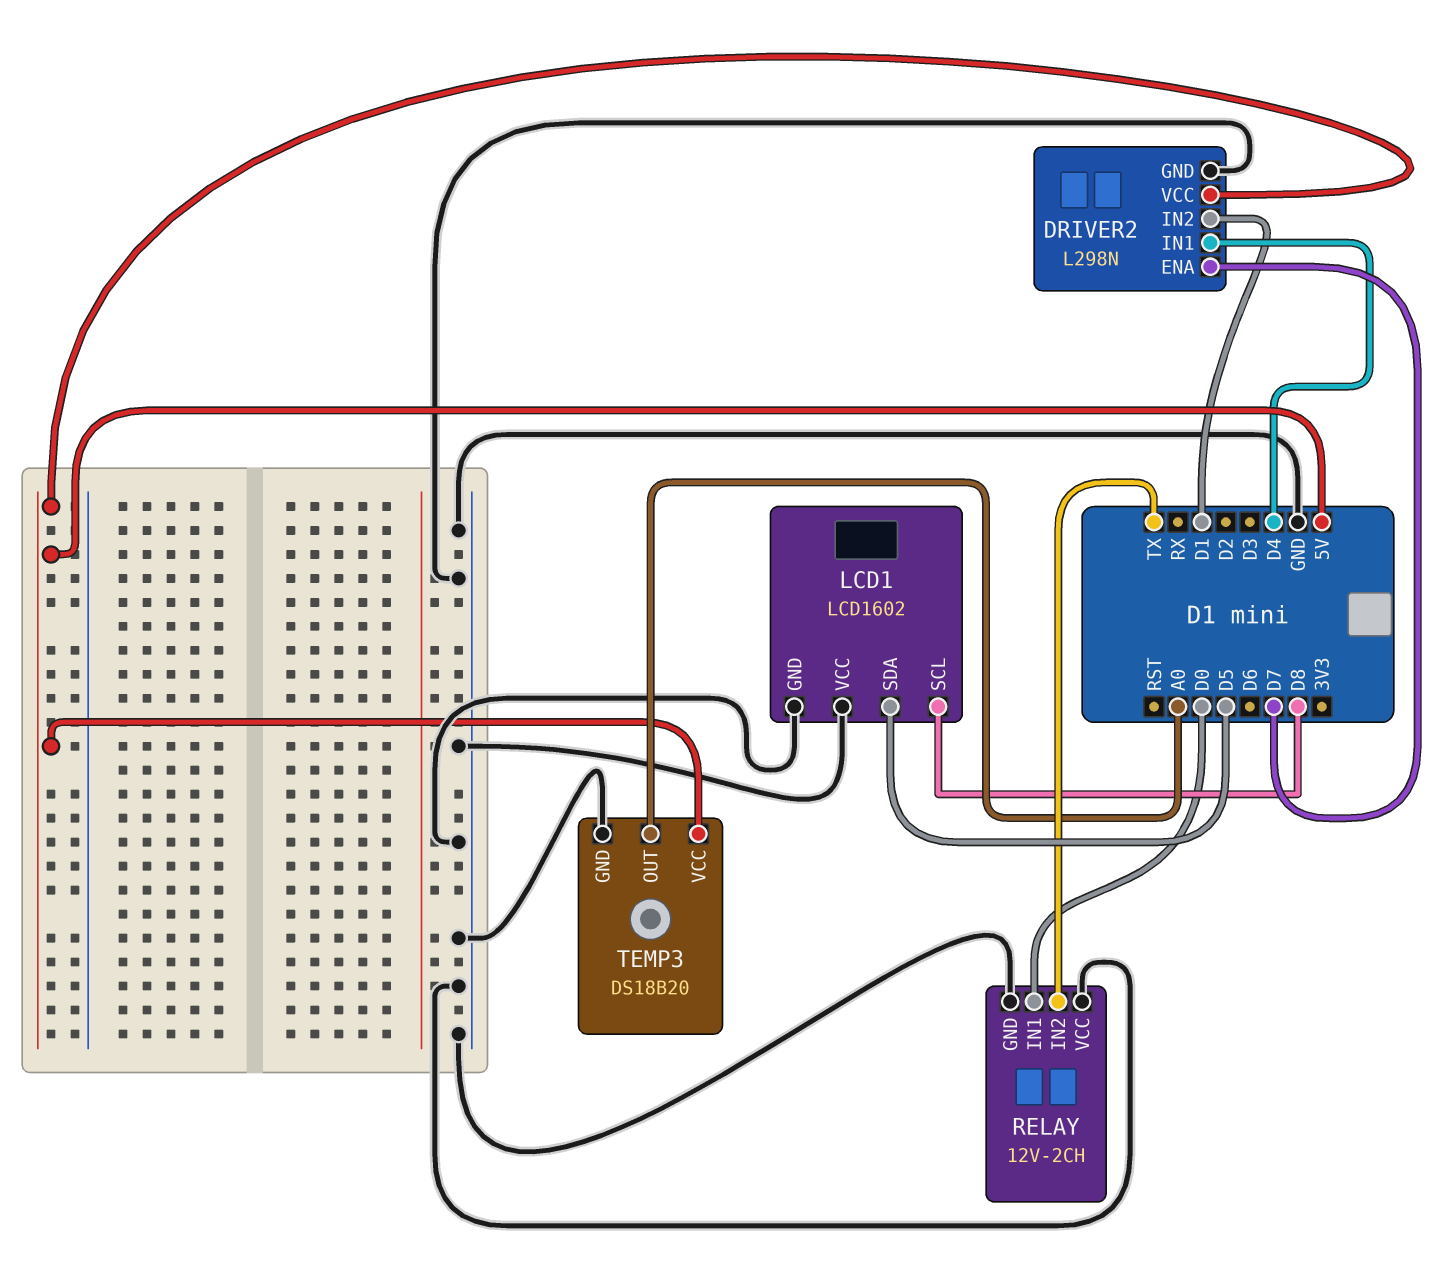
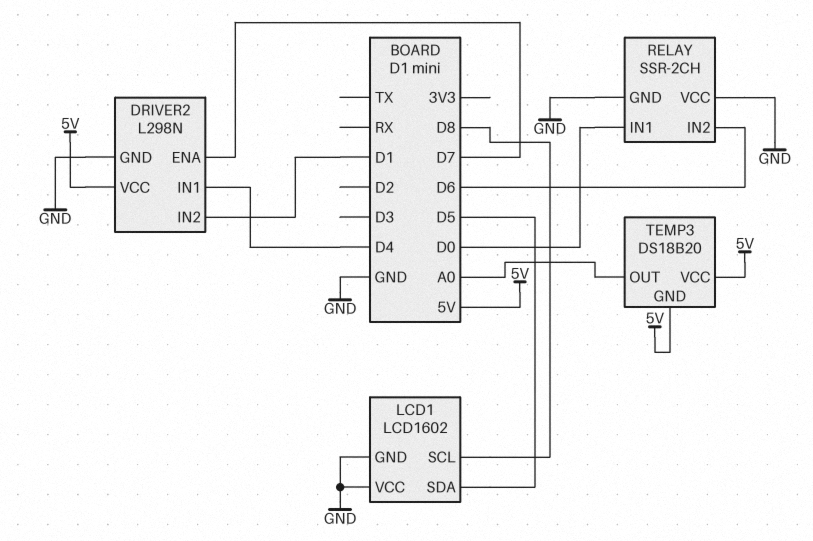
RELAY: 12V-2CH -> SSR-2CH
RELAY pin IN2: TX -> D6
TEMP3 pin GND: GND -> 5V

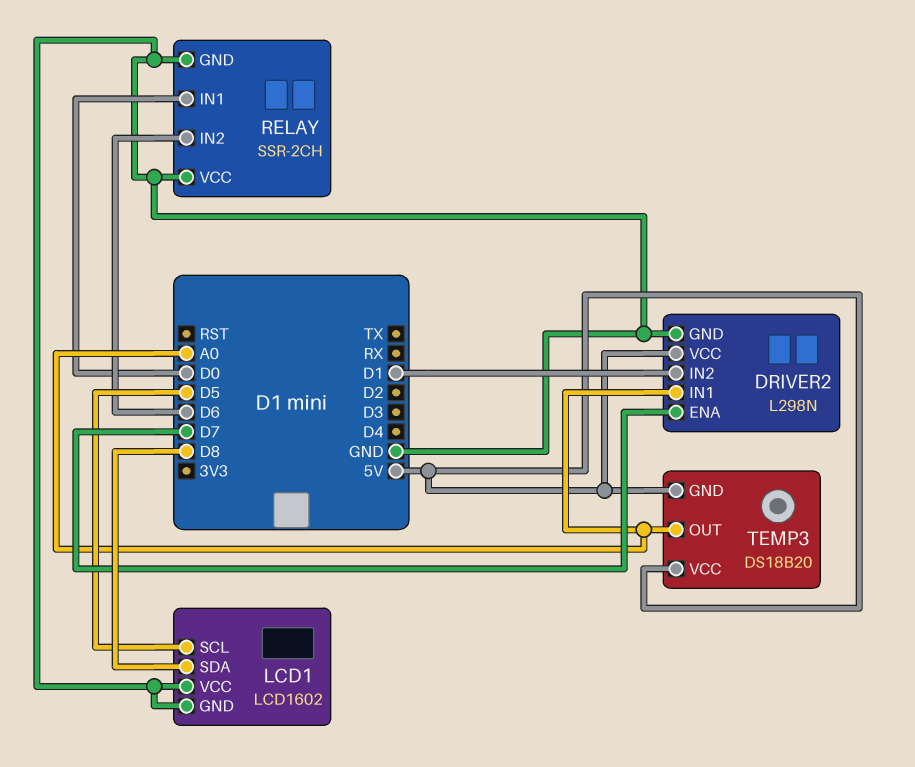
DRIVER2 pin IN1: D4 -> A0
LCD1 pin SCL: D8 -> D5
LCD1 pin SDA: D5 -> D8

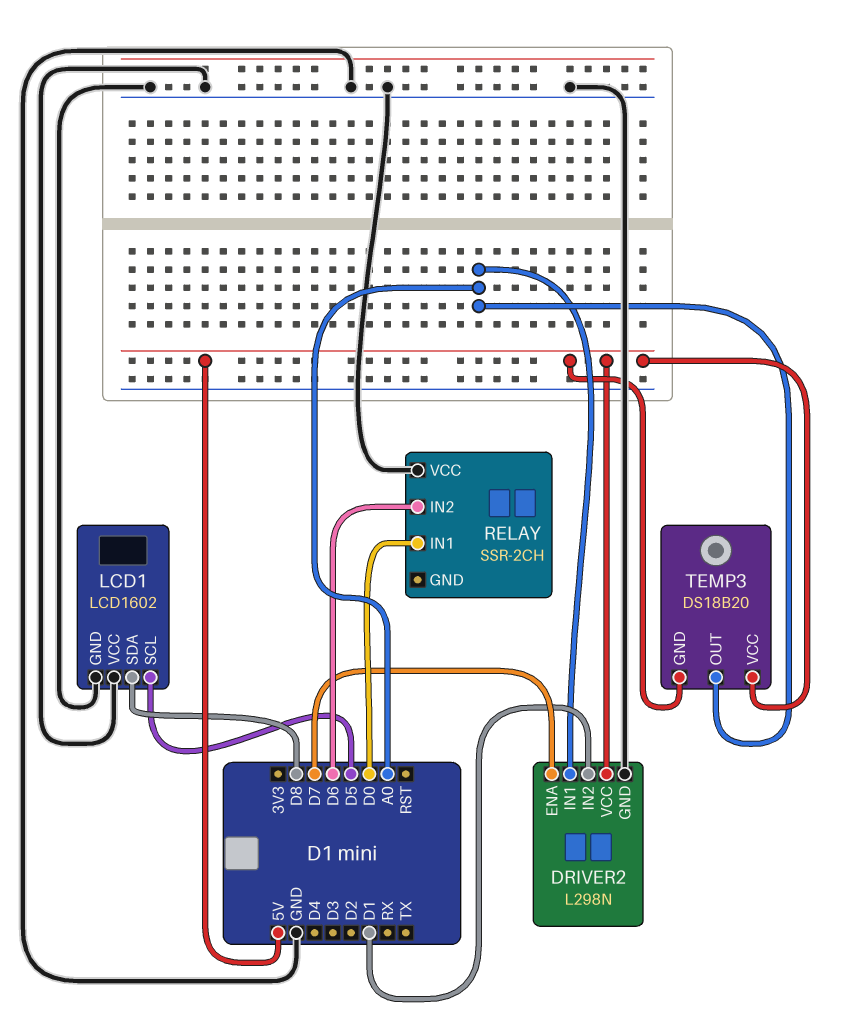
RELAY pin GND: GND -> none

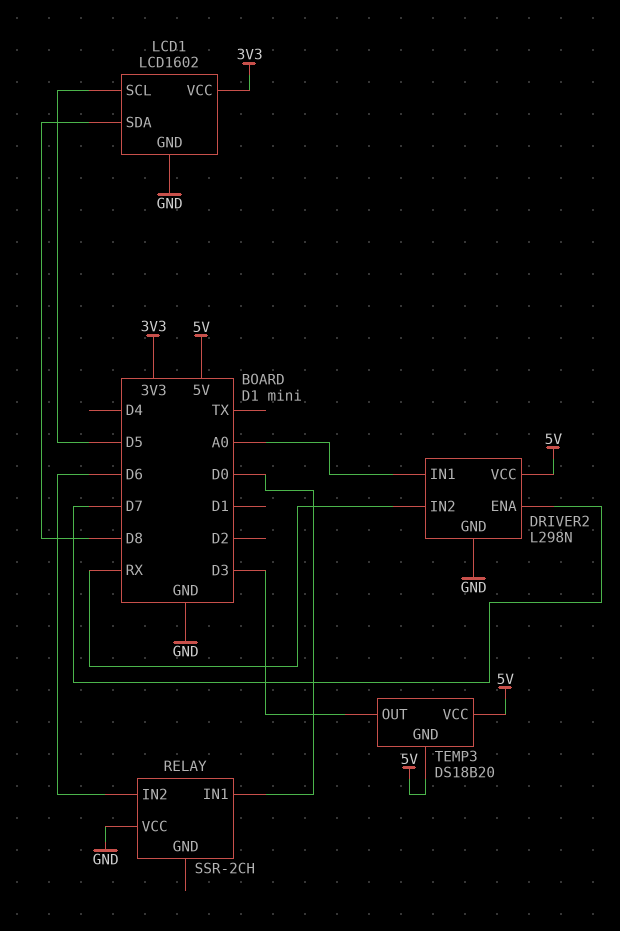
DRIVER2 pin IN2: D1 -> RX
LCD1 pin VCC: GND -> 3V3
TEMP3 pin OUT: A0 -> D3

